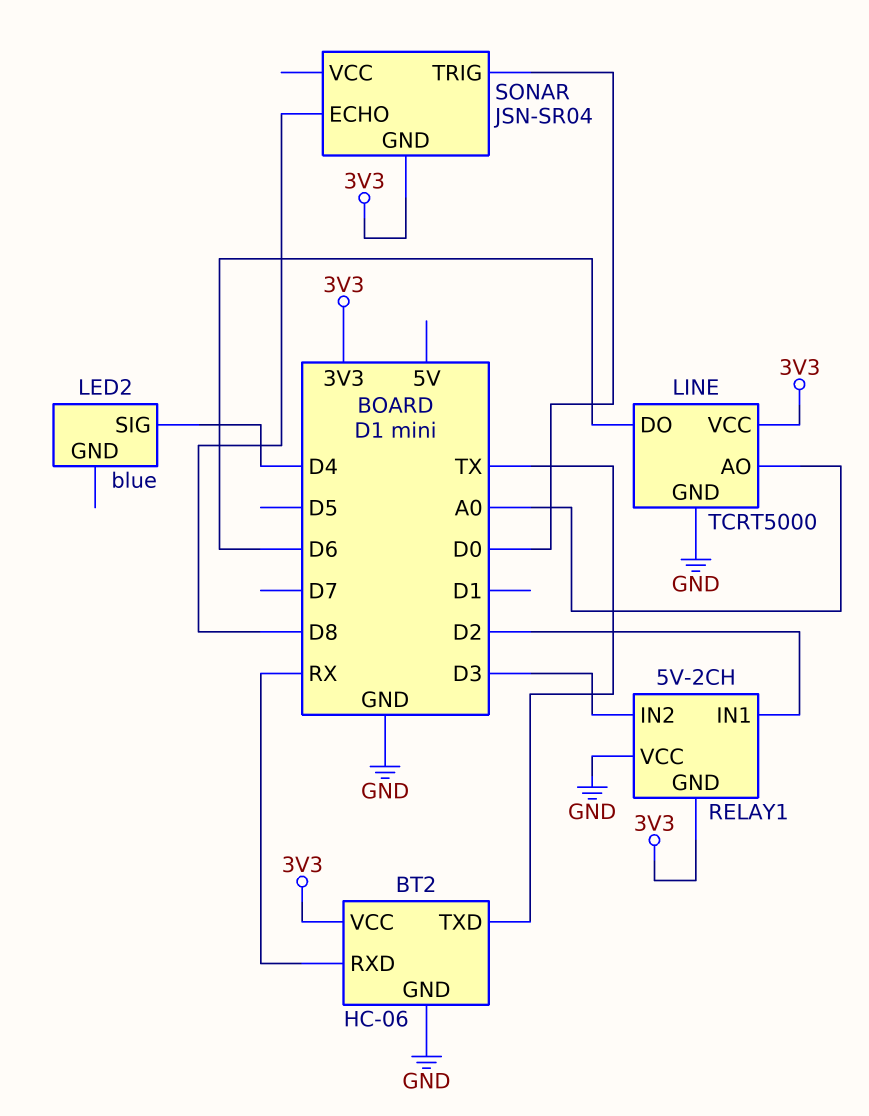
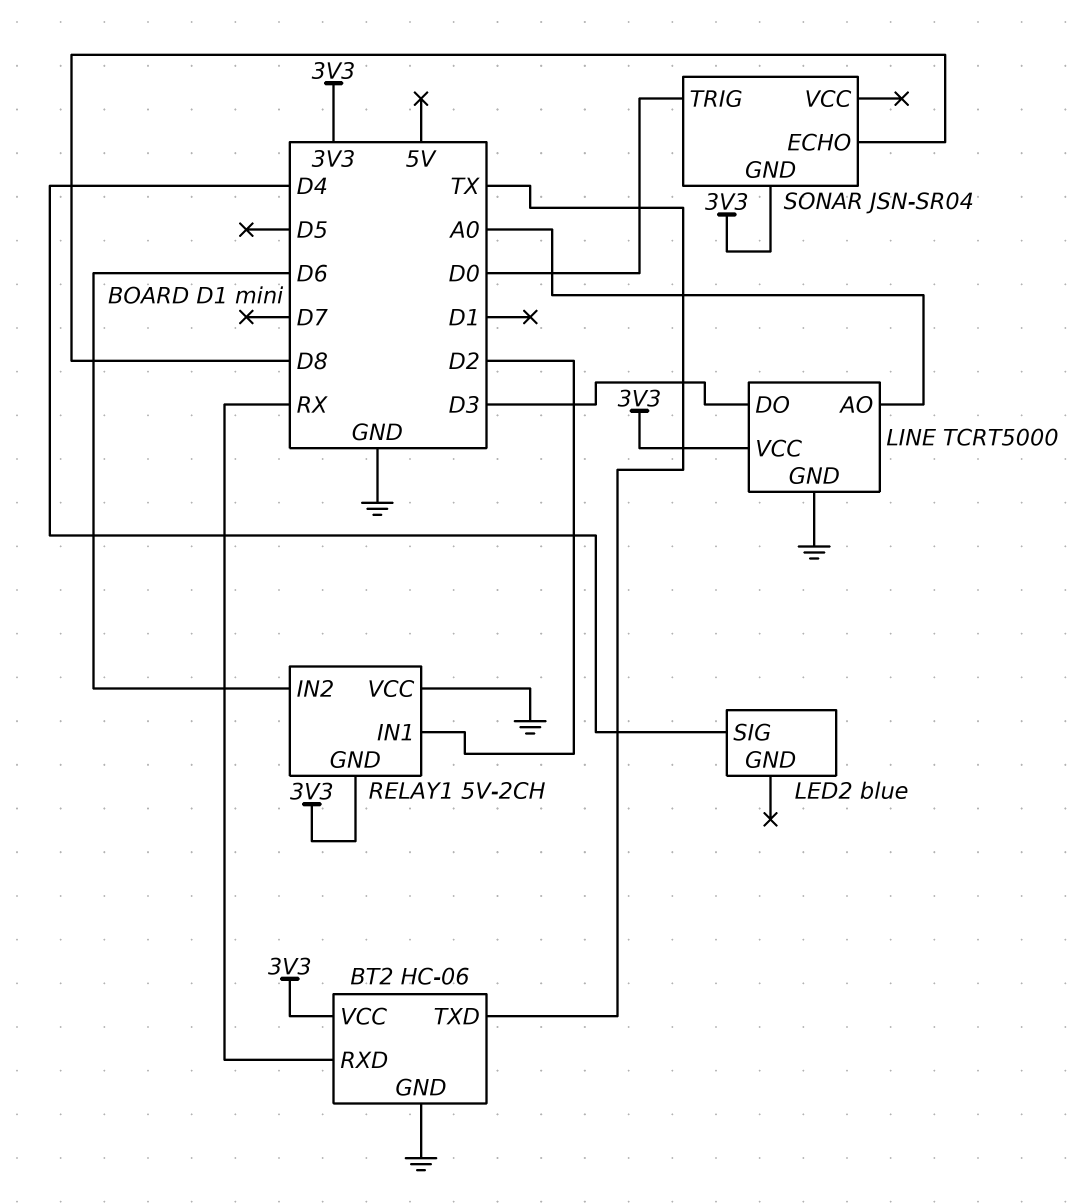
LINE pin DO: D6 -> D3
RELAY1 pin IN2: D3 -> D6

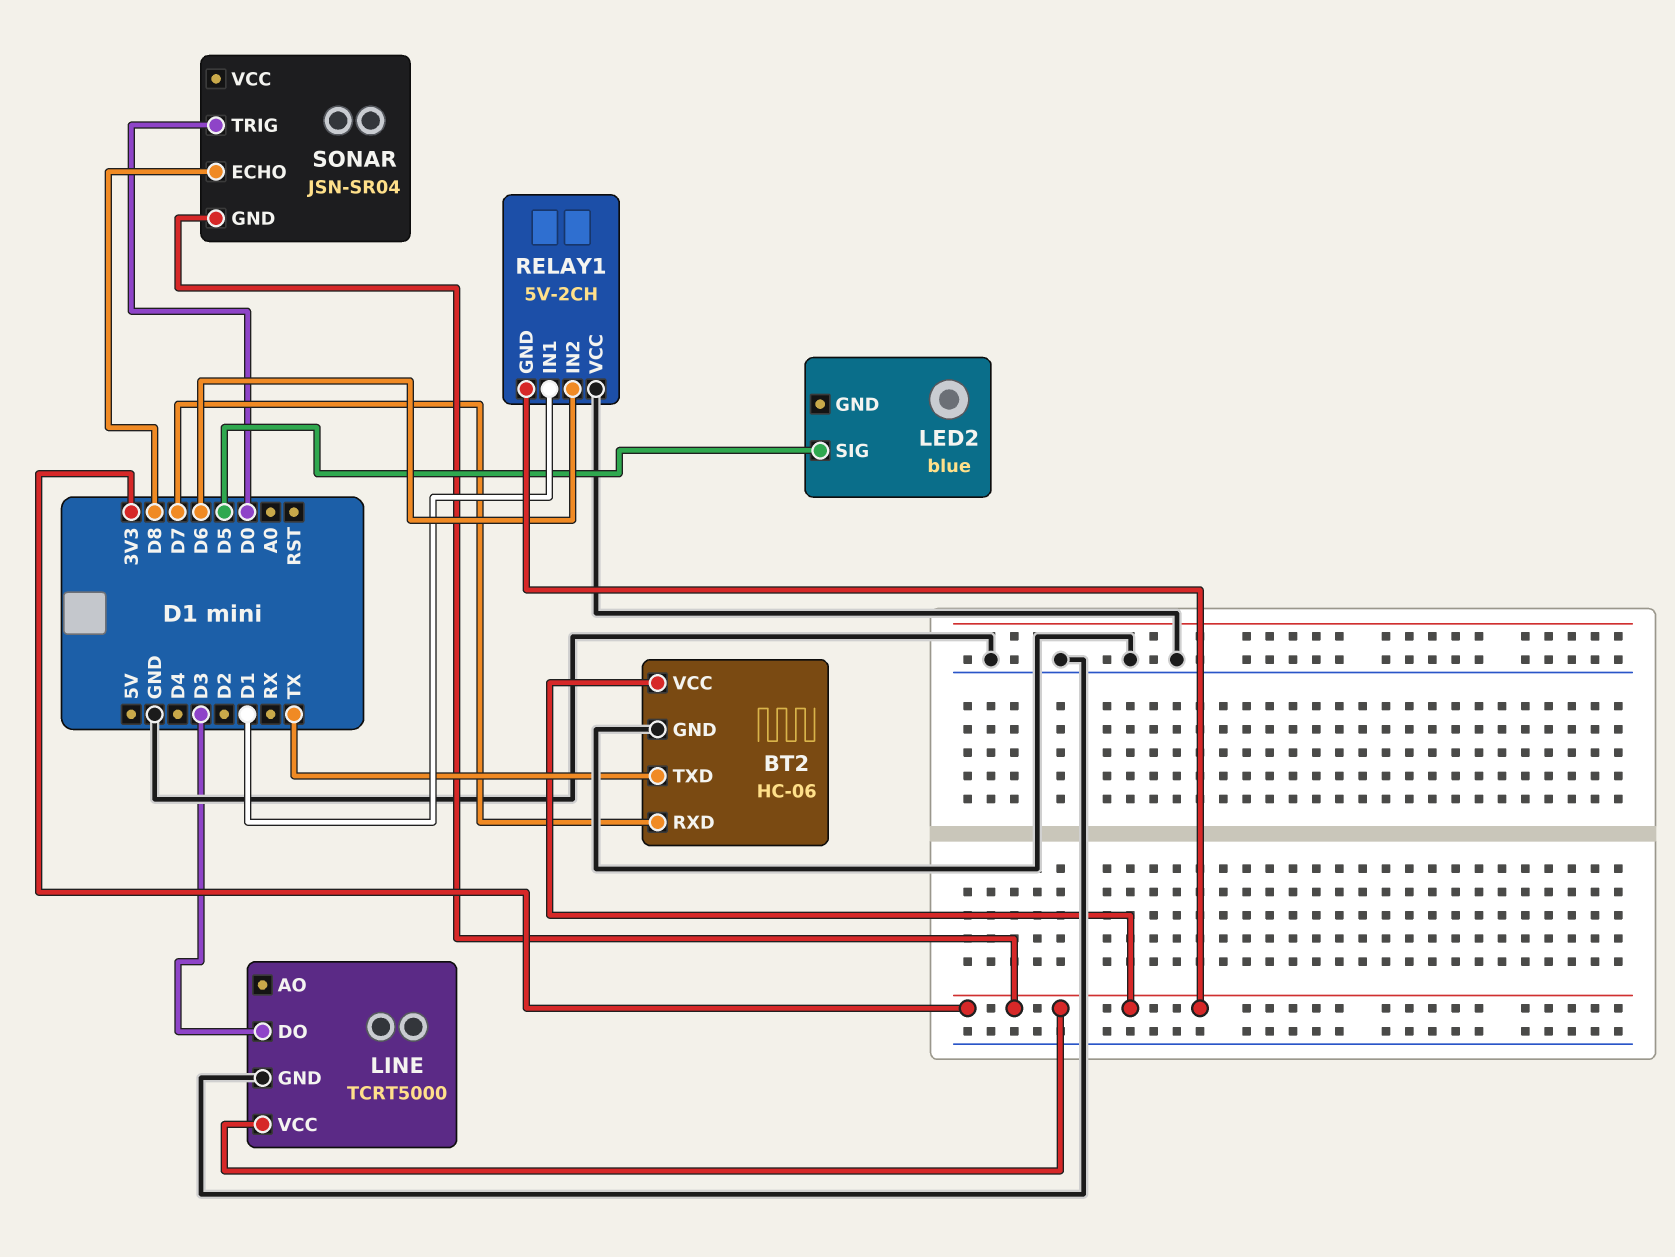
BT2 pin RXD: RX -> D7
LED2 pin SIG: D4 -> D5
LINE pin AO: A0 -> none
RELAY1 pin IN1: D2 -> D1

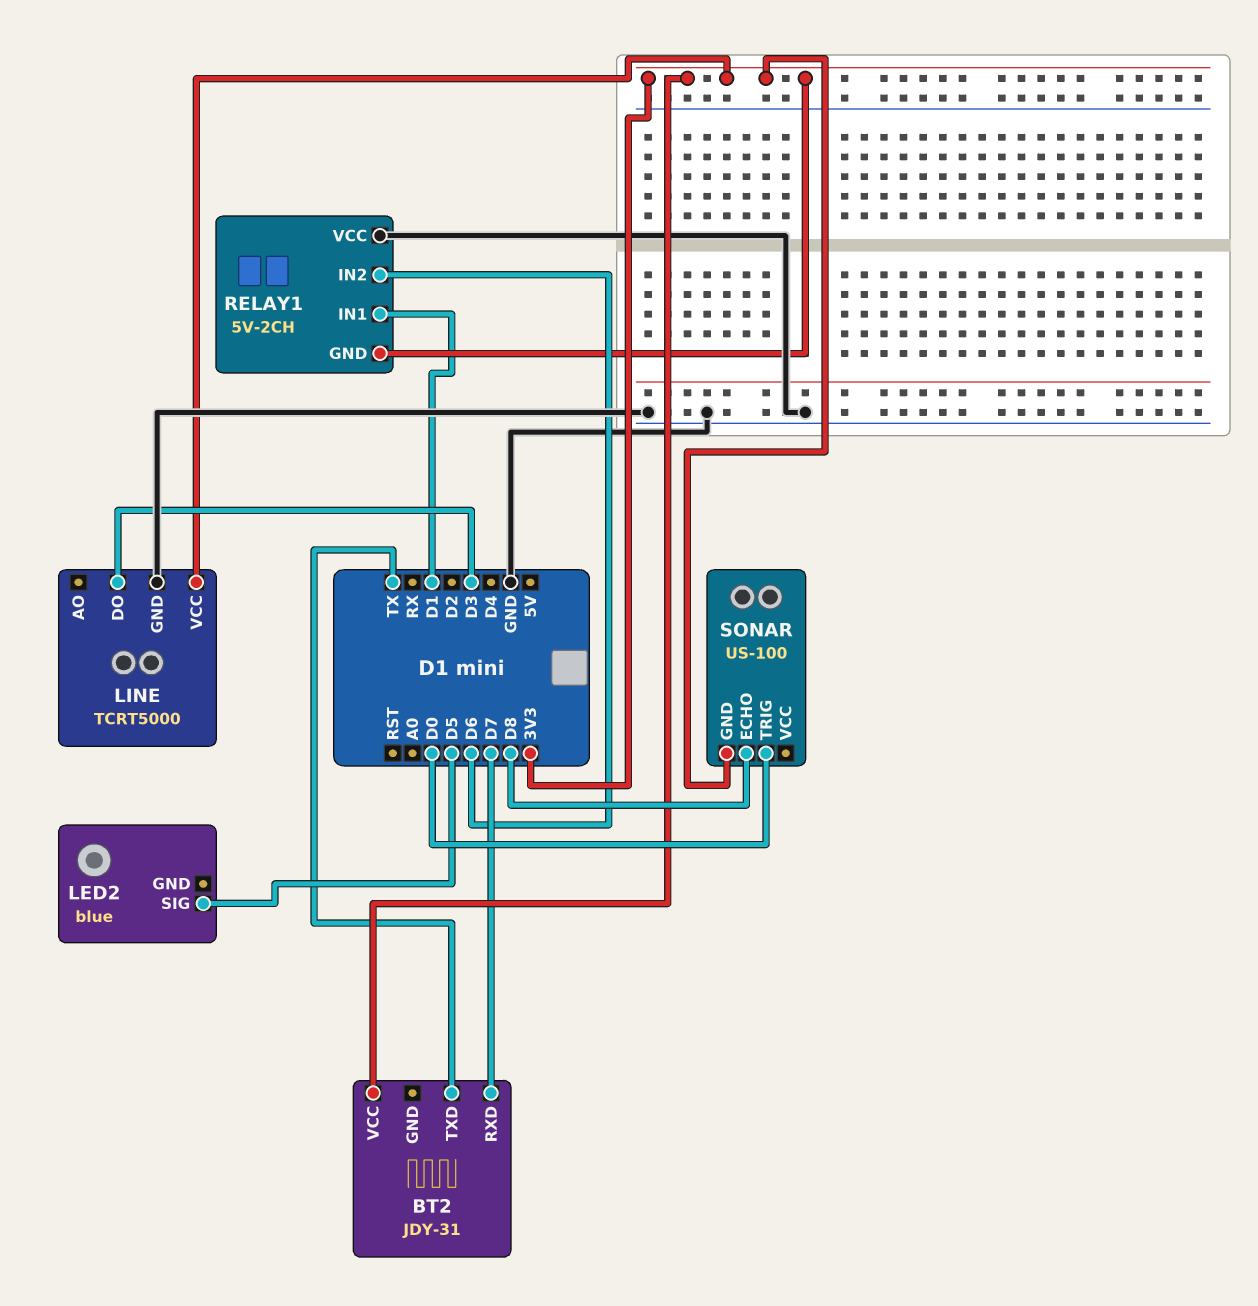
BT2: HC-06 -> JDY-31
BT2 pin GND: GND -> none
SONAR: JSN-SR04 -> US-100

